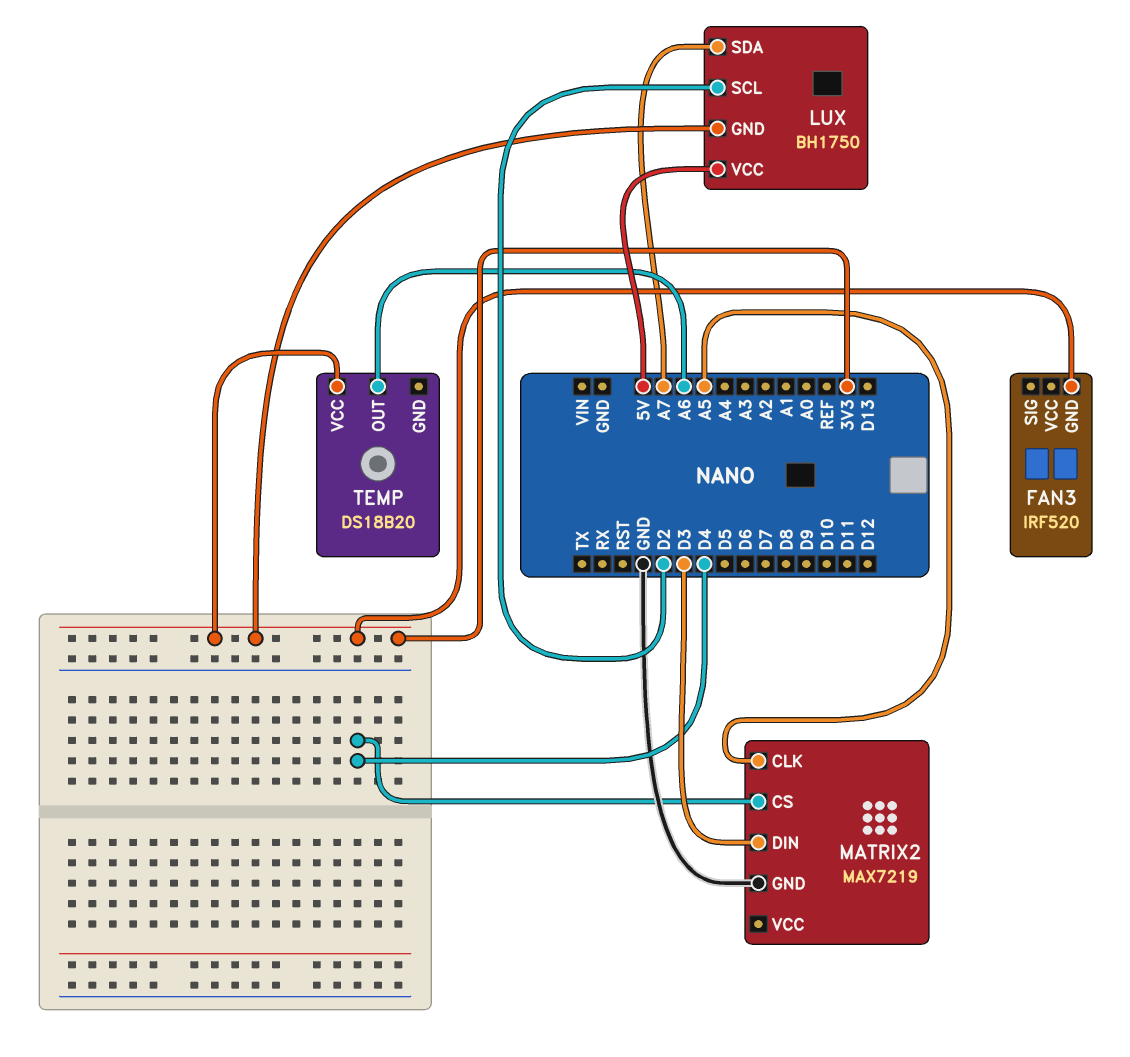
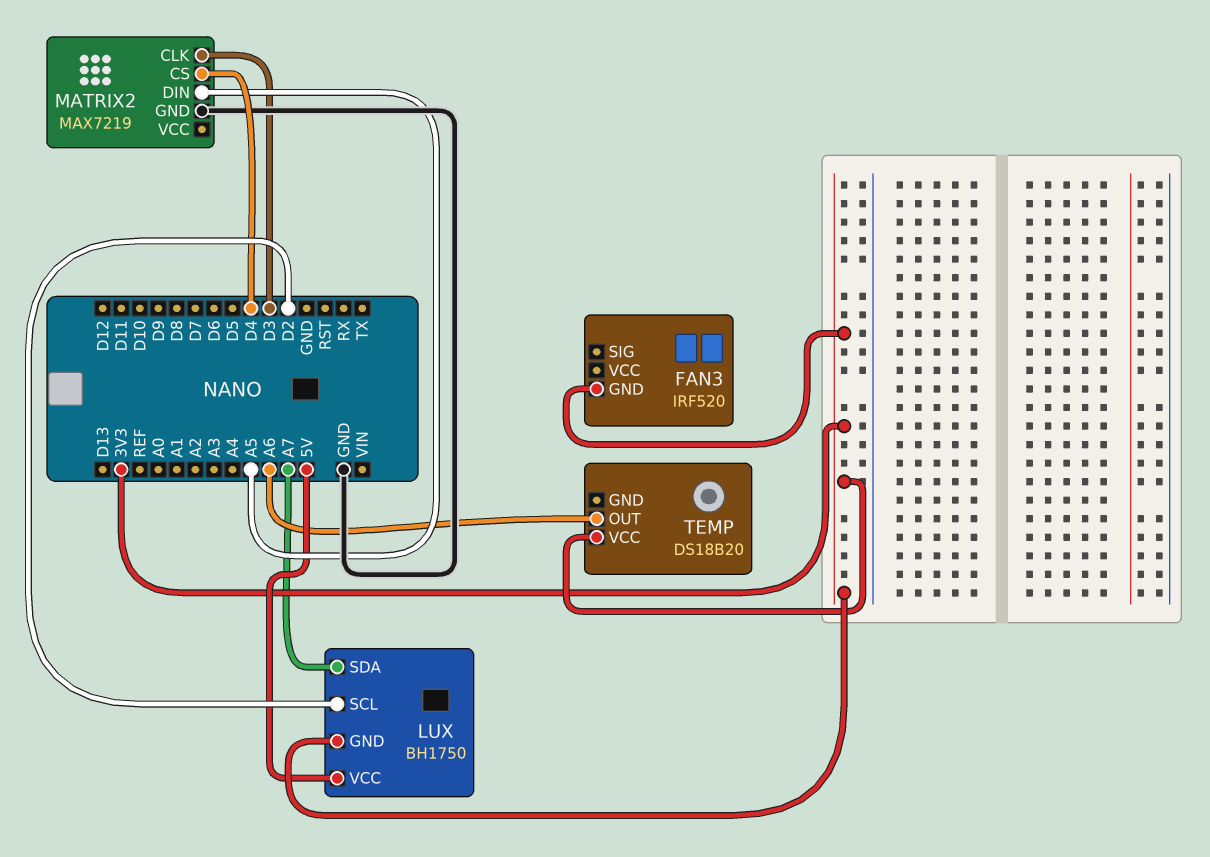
MATRIX2 pin CLK: A5 -> D3
MATRIX2 pin DIN: D3 -> A5

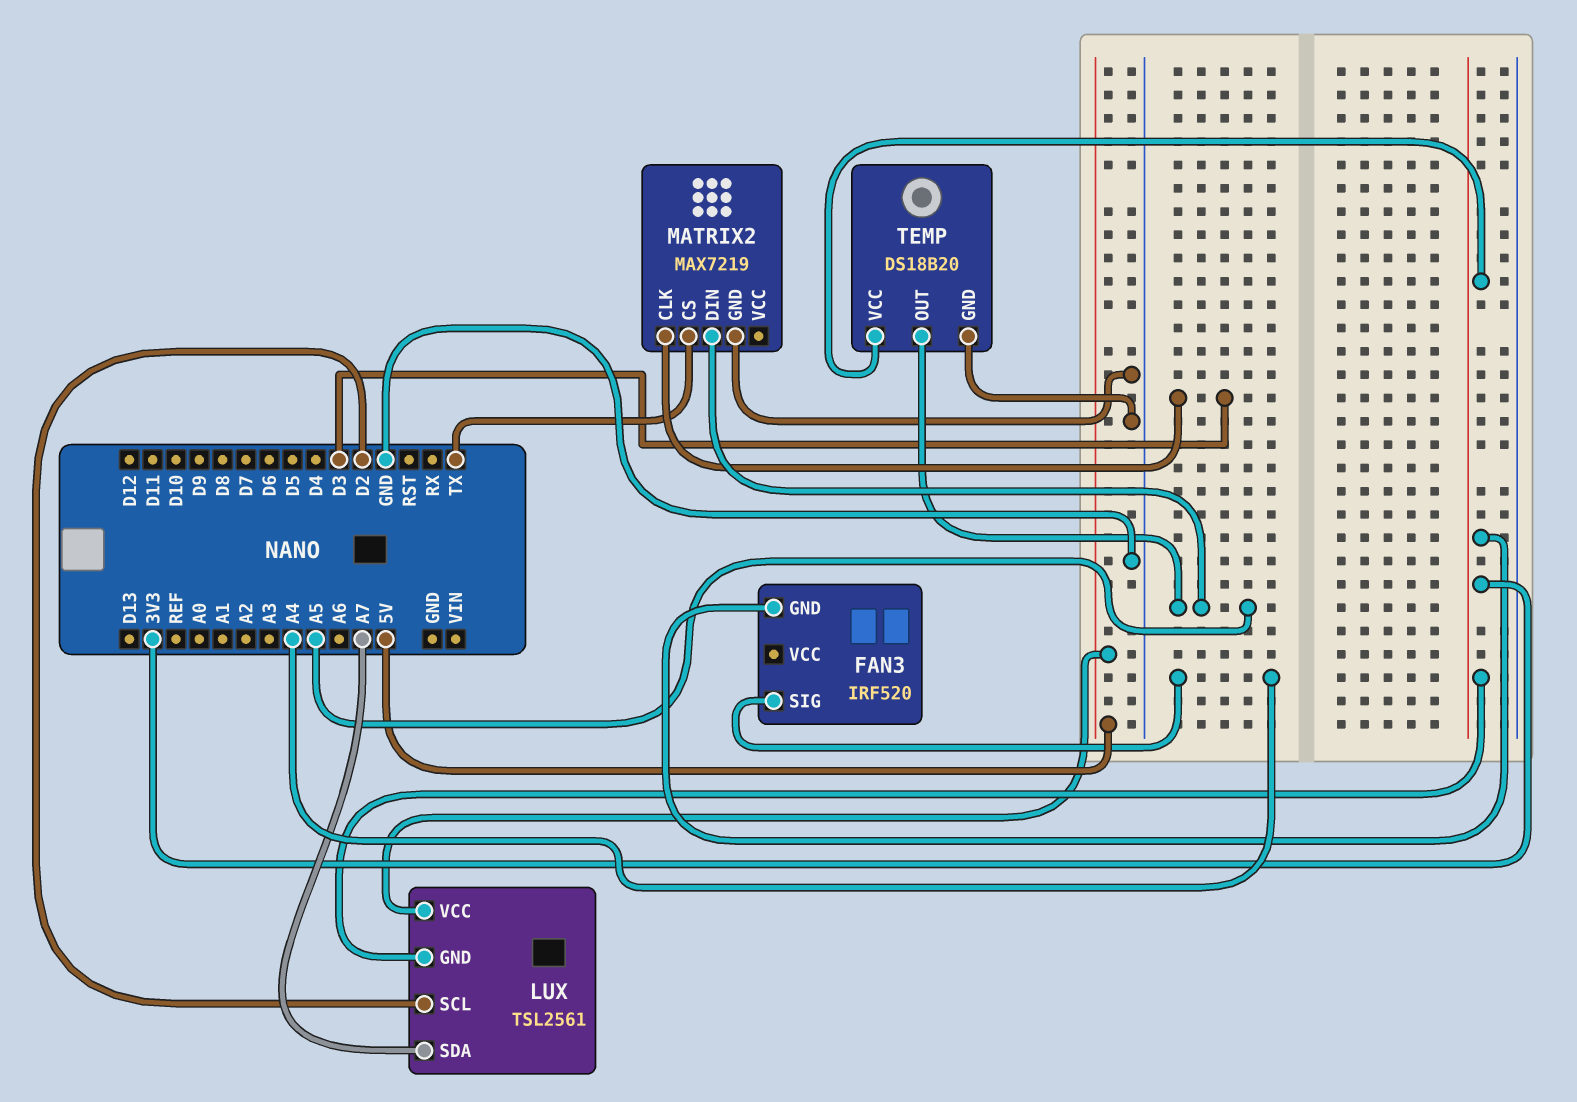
FAN3 pin SIG: none -> A4
LUX: BH1750 -> TSL2561
MATRIX2 pin CS: D4 -> TX
TEMP pin GND: none -> GND
TEMP pin OUT: A6 -> A5

